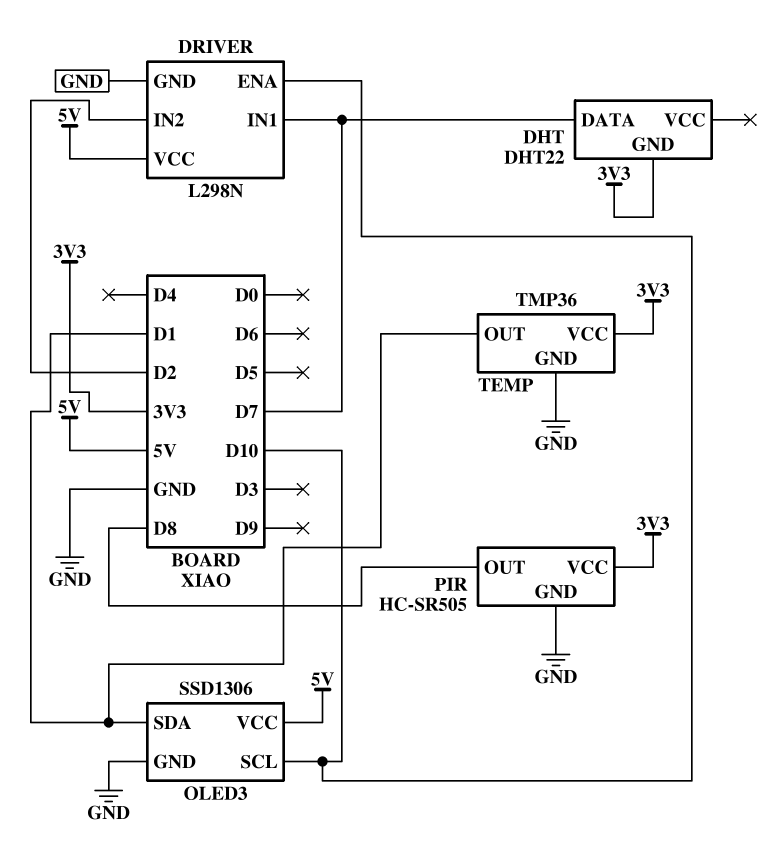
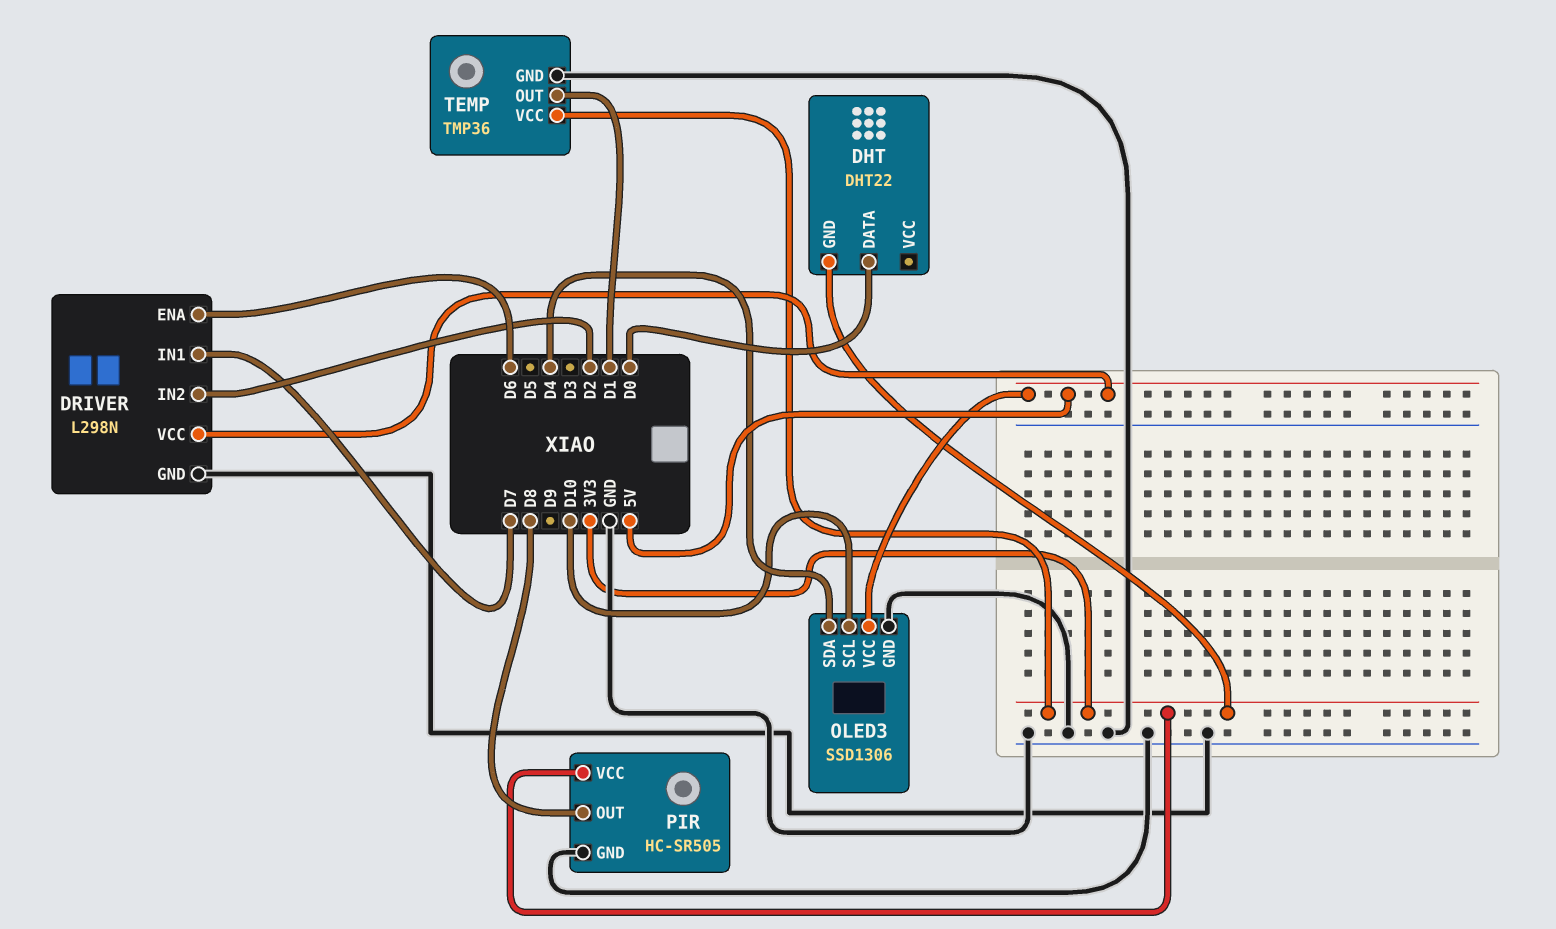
DHT pin DATA: D7 -> D0
DRIVER pin ENA: D10 -> D6
OLED3 pin SDA: D1 -> D4

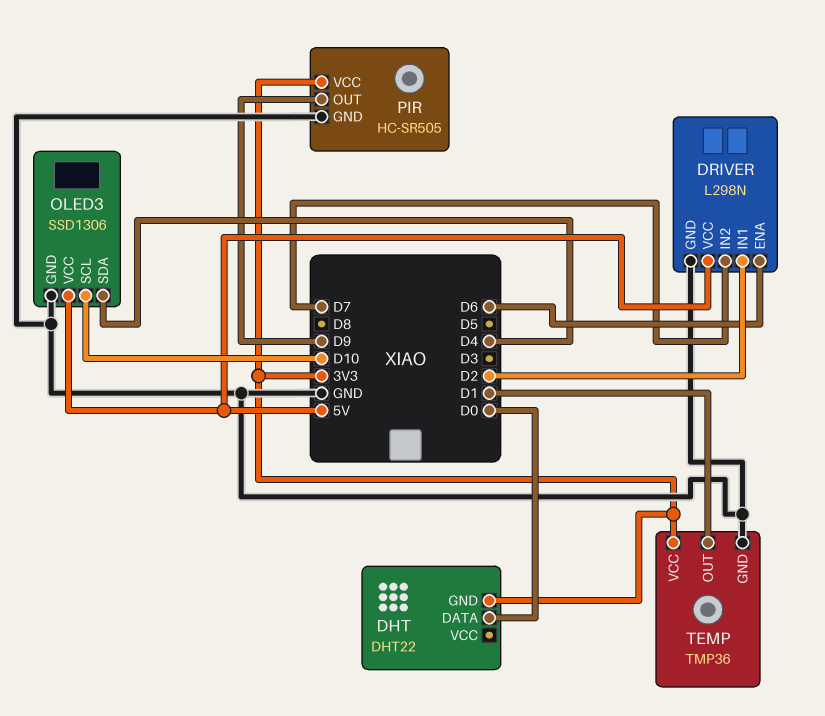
DRIVER pin IN1: D7 -> D2
DRIVER pin IN2: D2 -> D7
PIR pin OUT: D8 -> D9

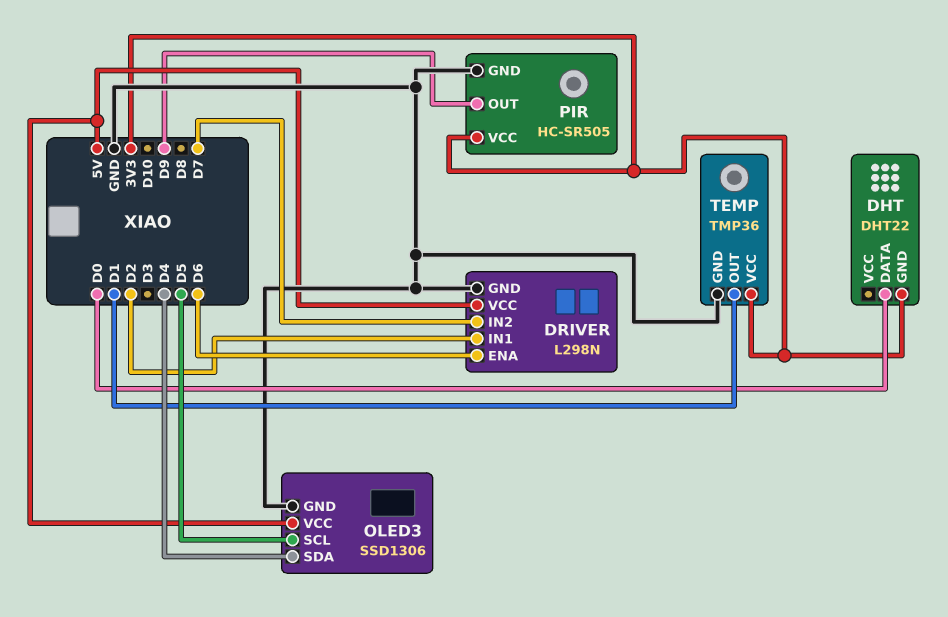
OLED3 pin SCL: D10 -> D5

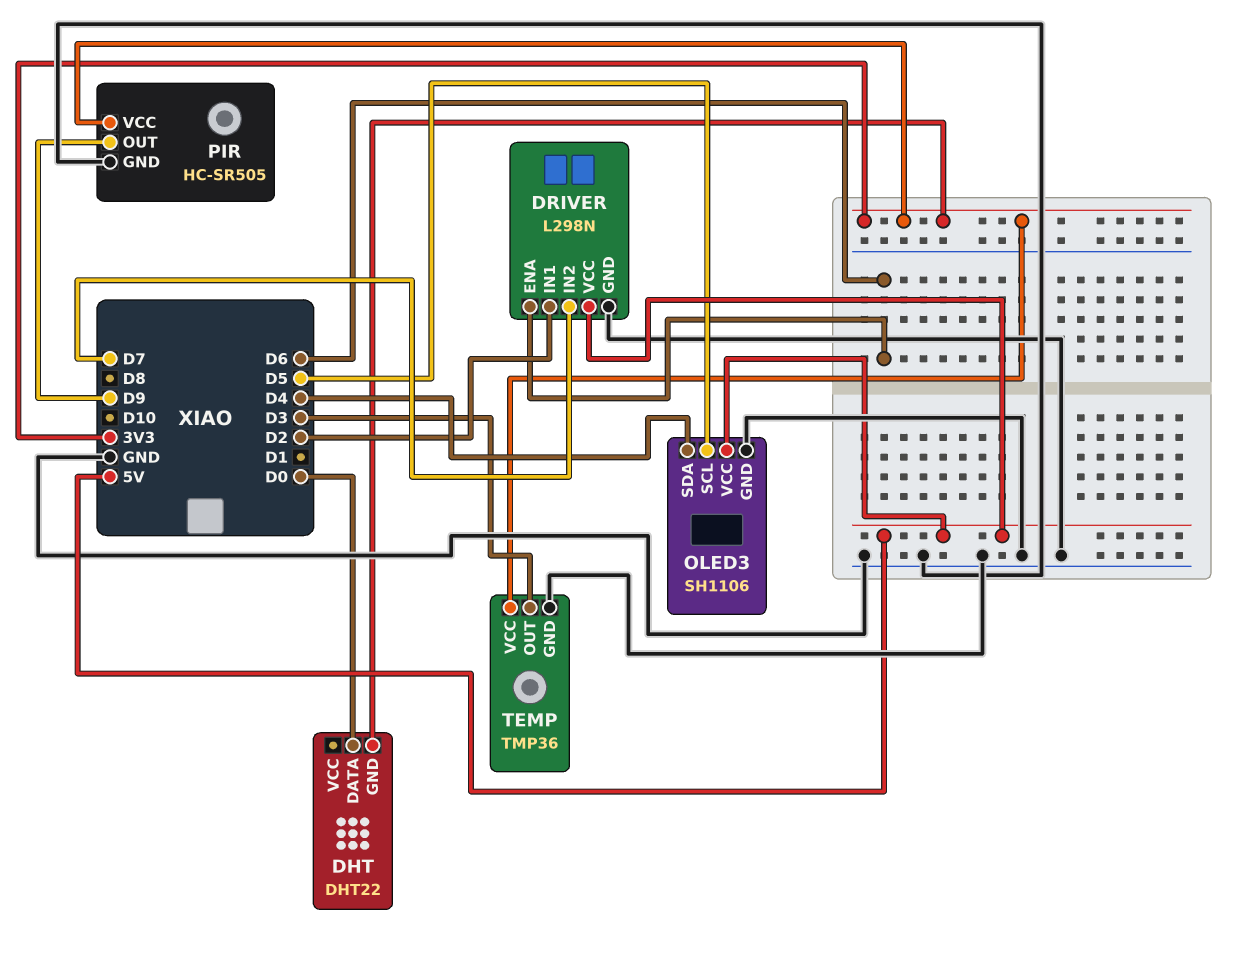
OLED3: SSD1306 -> SH1106
TEMP pin OUT: D1 -> D3

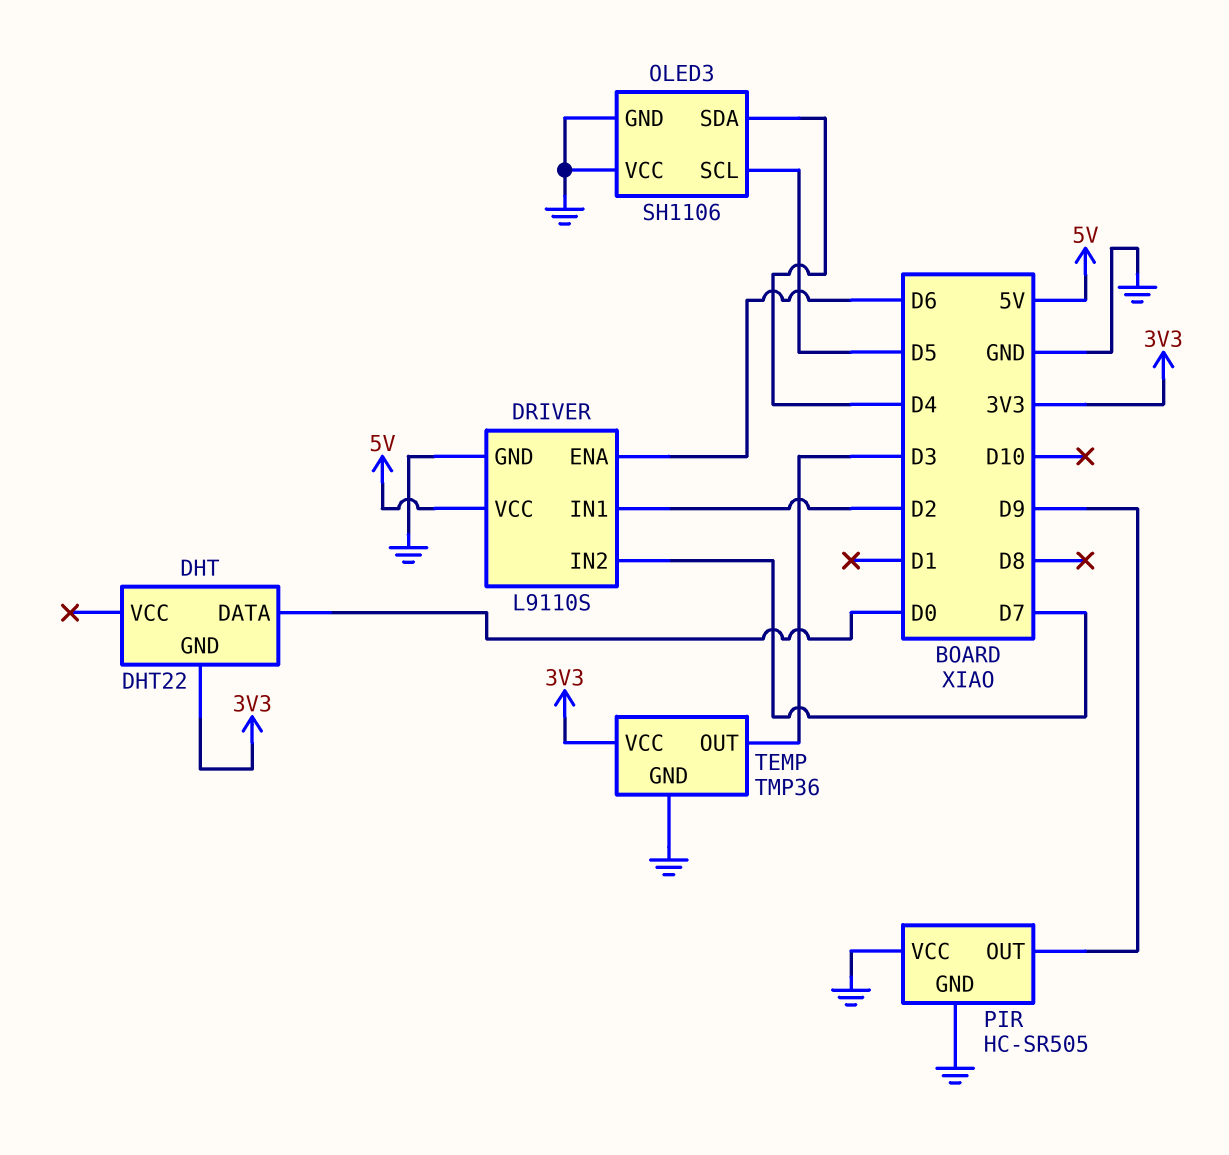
DRIVER: L298N -> L9110S
OLED3 pin VCC: 5V -> GND
PIR pin VCC: 3V3 -> GND

